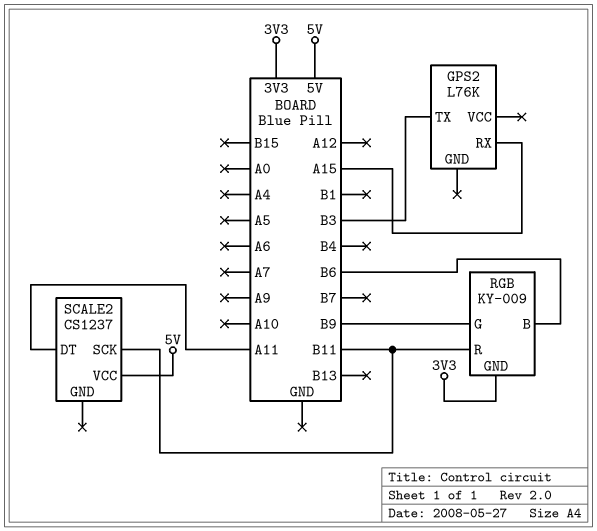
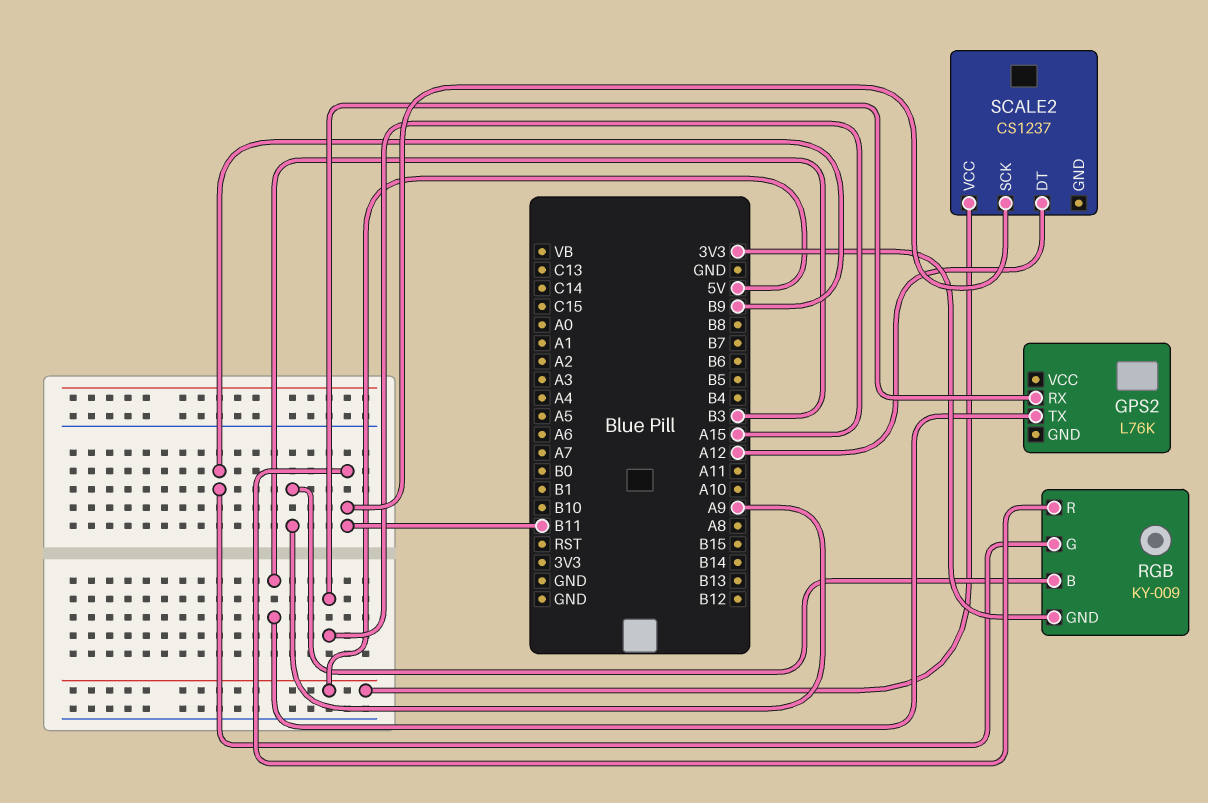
RGB pin B: B6 -> A9
SCALE2 pin DT: A11 -> A12

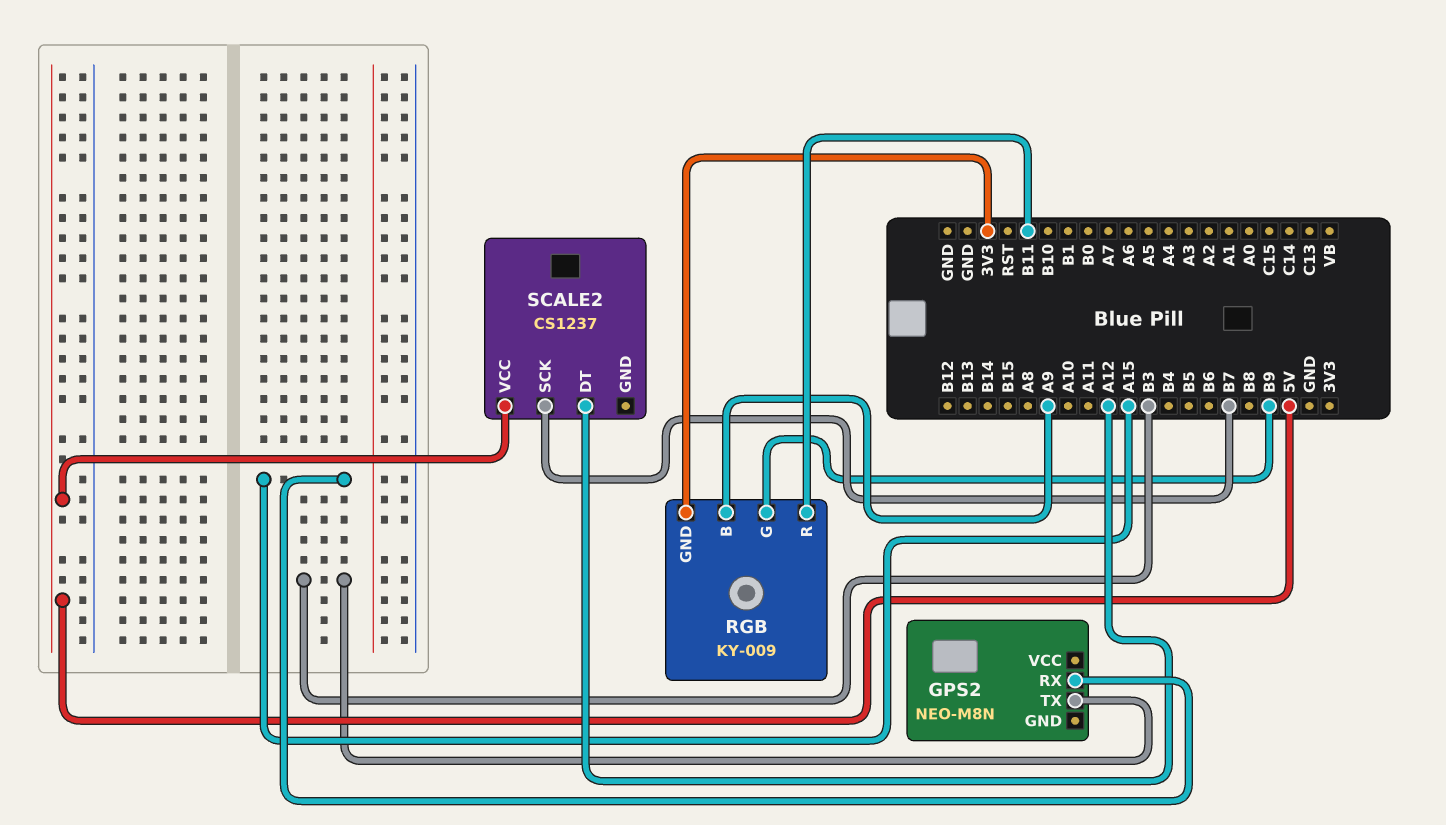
GPS2: L76K -> NEO-M8N
SCALE2 pin SCK: B11 -> B7

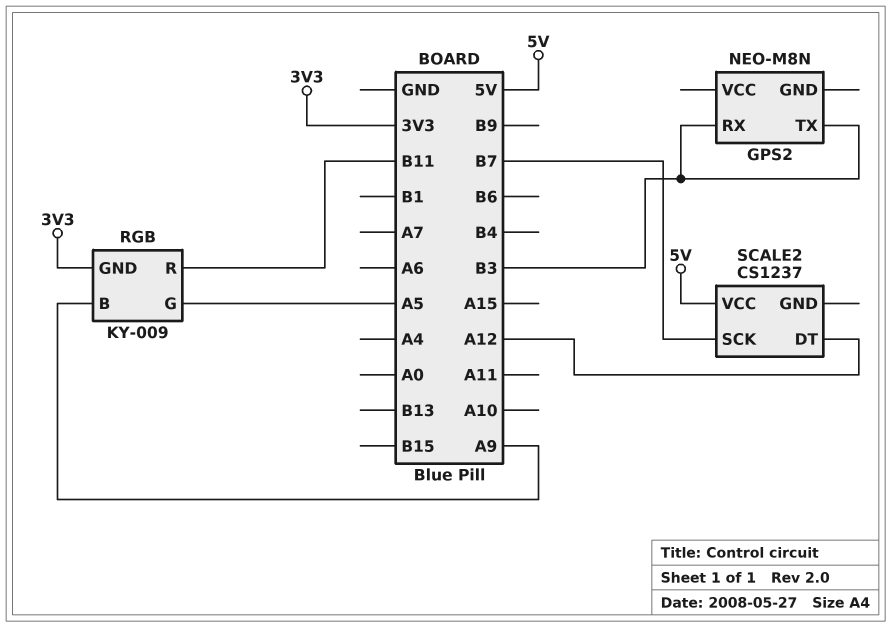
GPS2 pin RX: A15 -> B3
RGB pin G: B9 -> A5

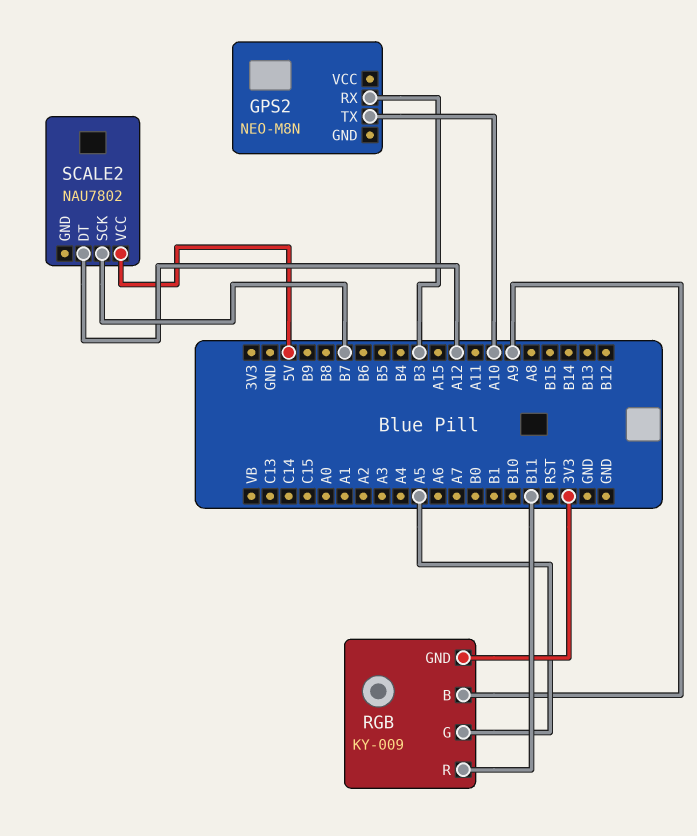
GPS2 pin TX: B3 -> A10
SCALE2: CS1237 -> NAU7802

